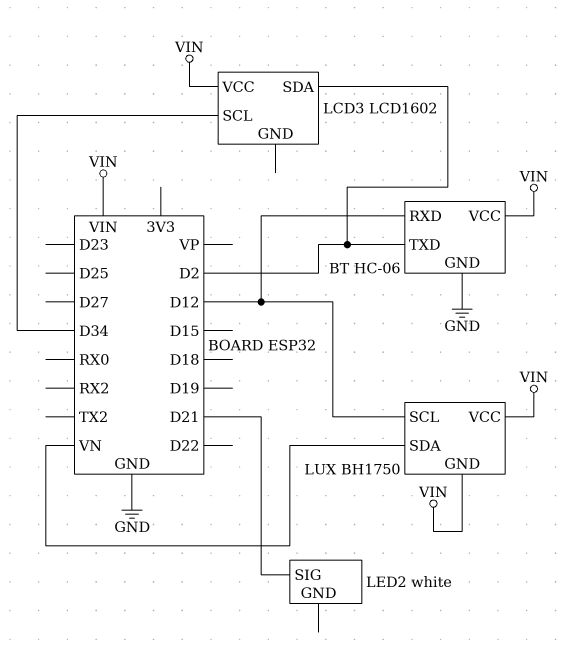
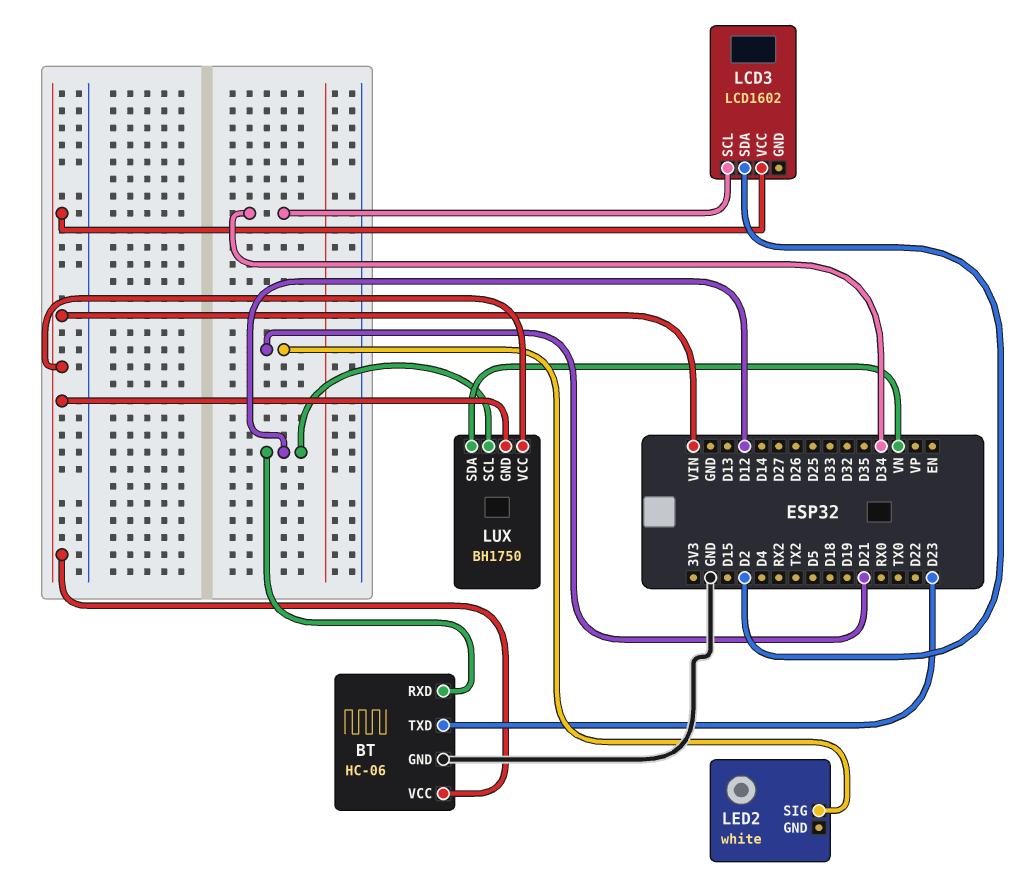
BT pin TXD: D2 -> D23

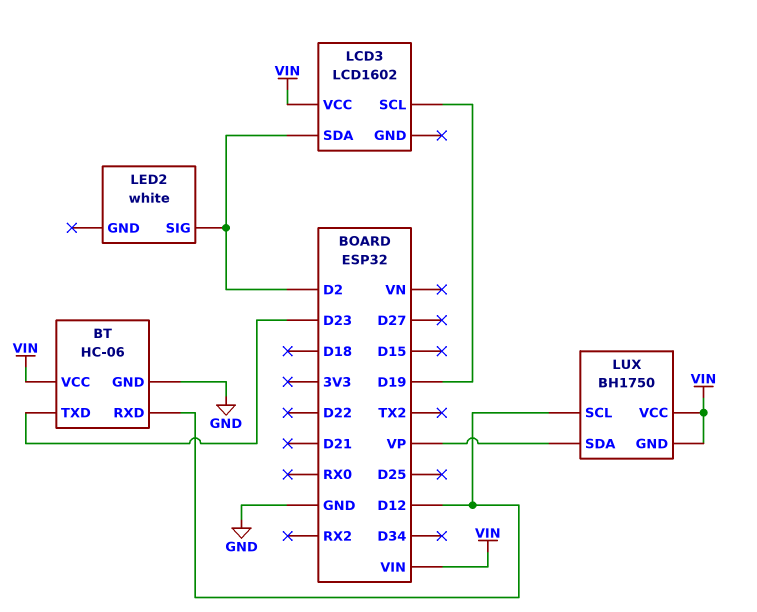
LCD3 pin SCL: D34 -> D19
LED2 pin SIG: D21 -> D2
LUX pin SDA: VN -> VP

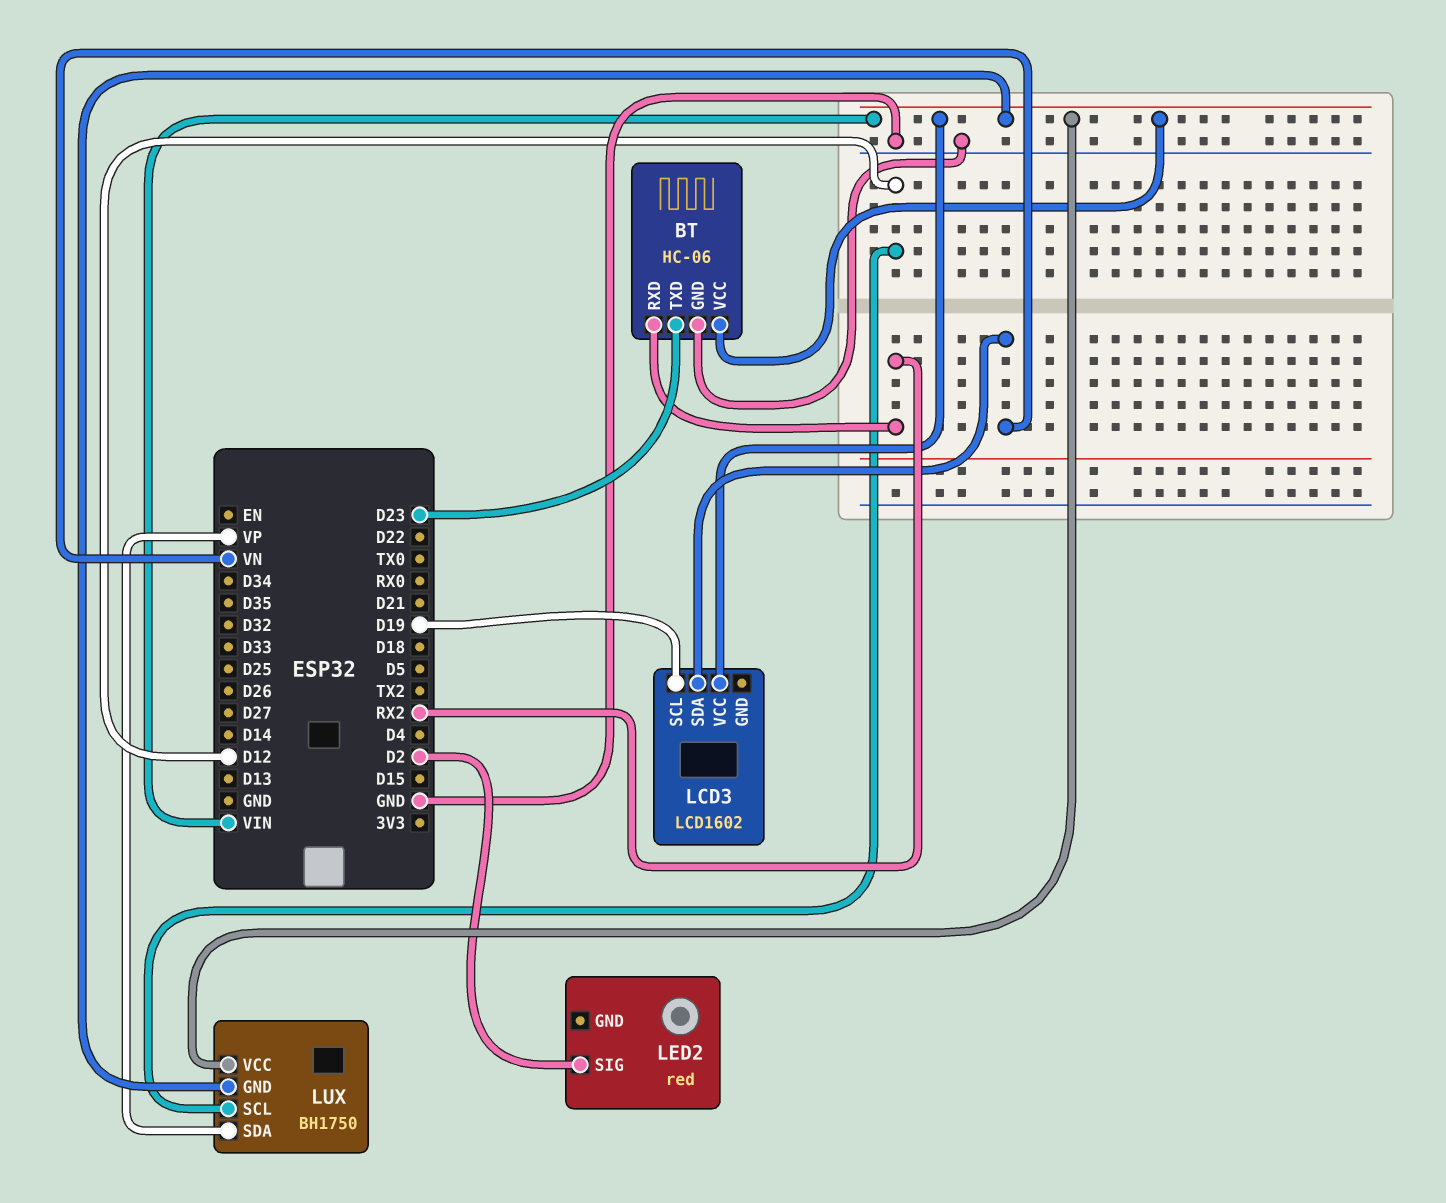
BT pin RXD: D12 -> RX2
LCD3 pin SDA: D2 -> VN
LED2: white -> red

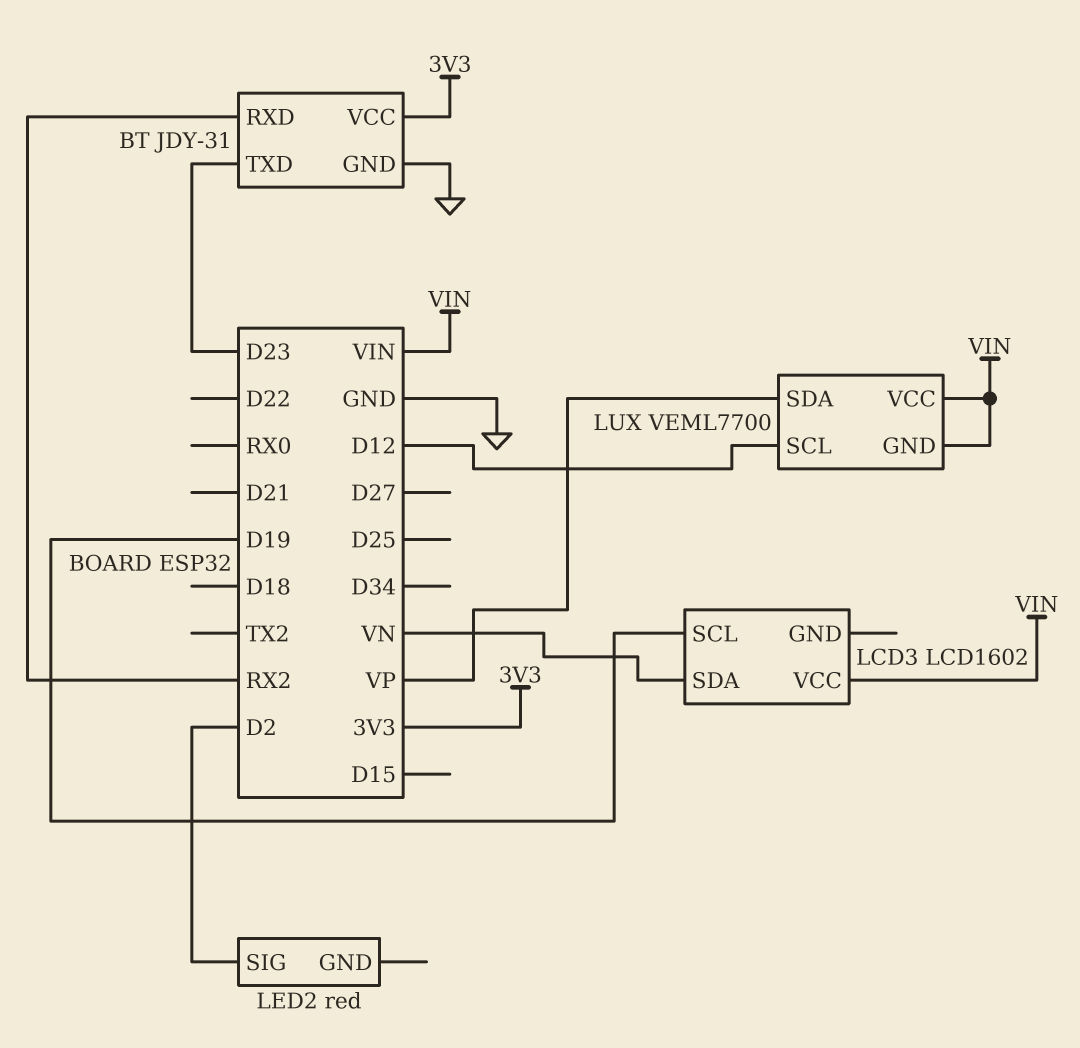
BT: HC-06 -> JDY-31
BT pin VCC: VIN -> 3V3
LUX: BH1750 -> VEML7700

